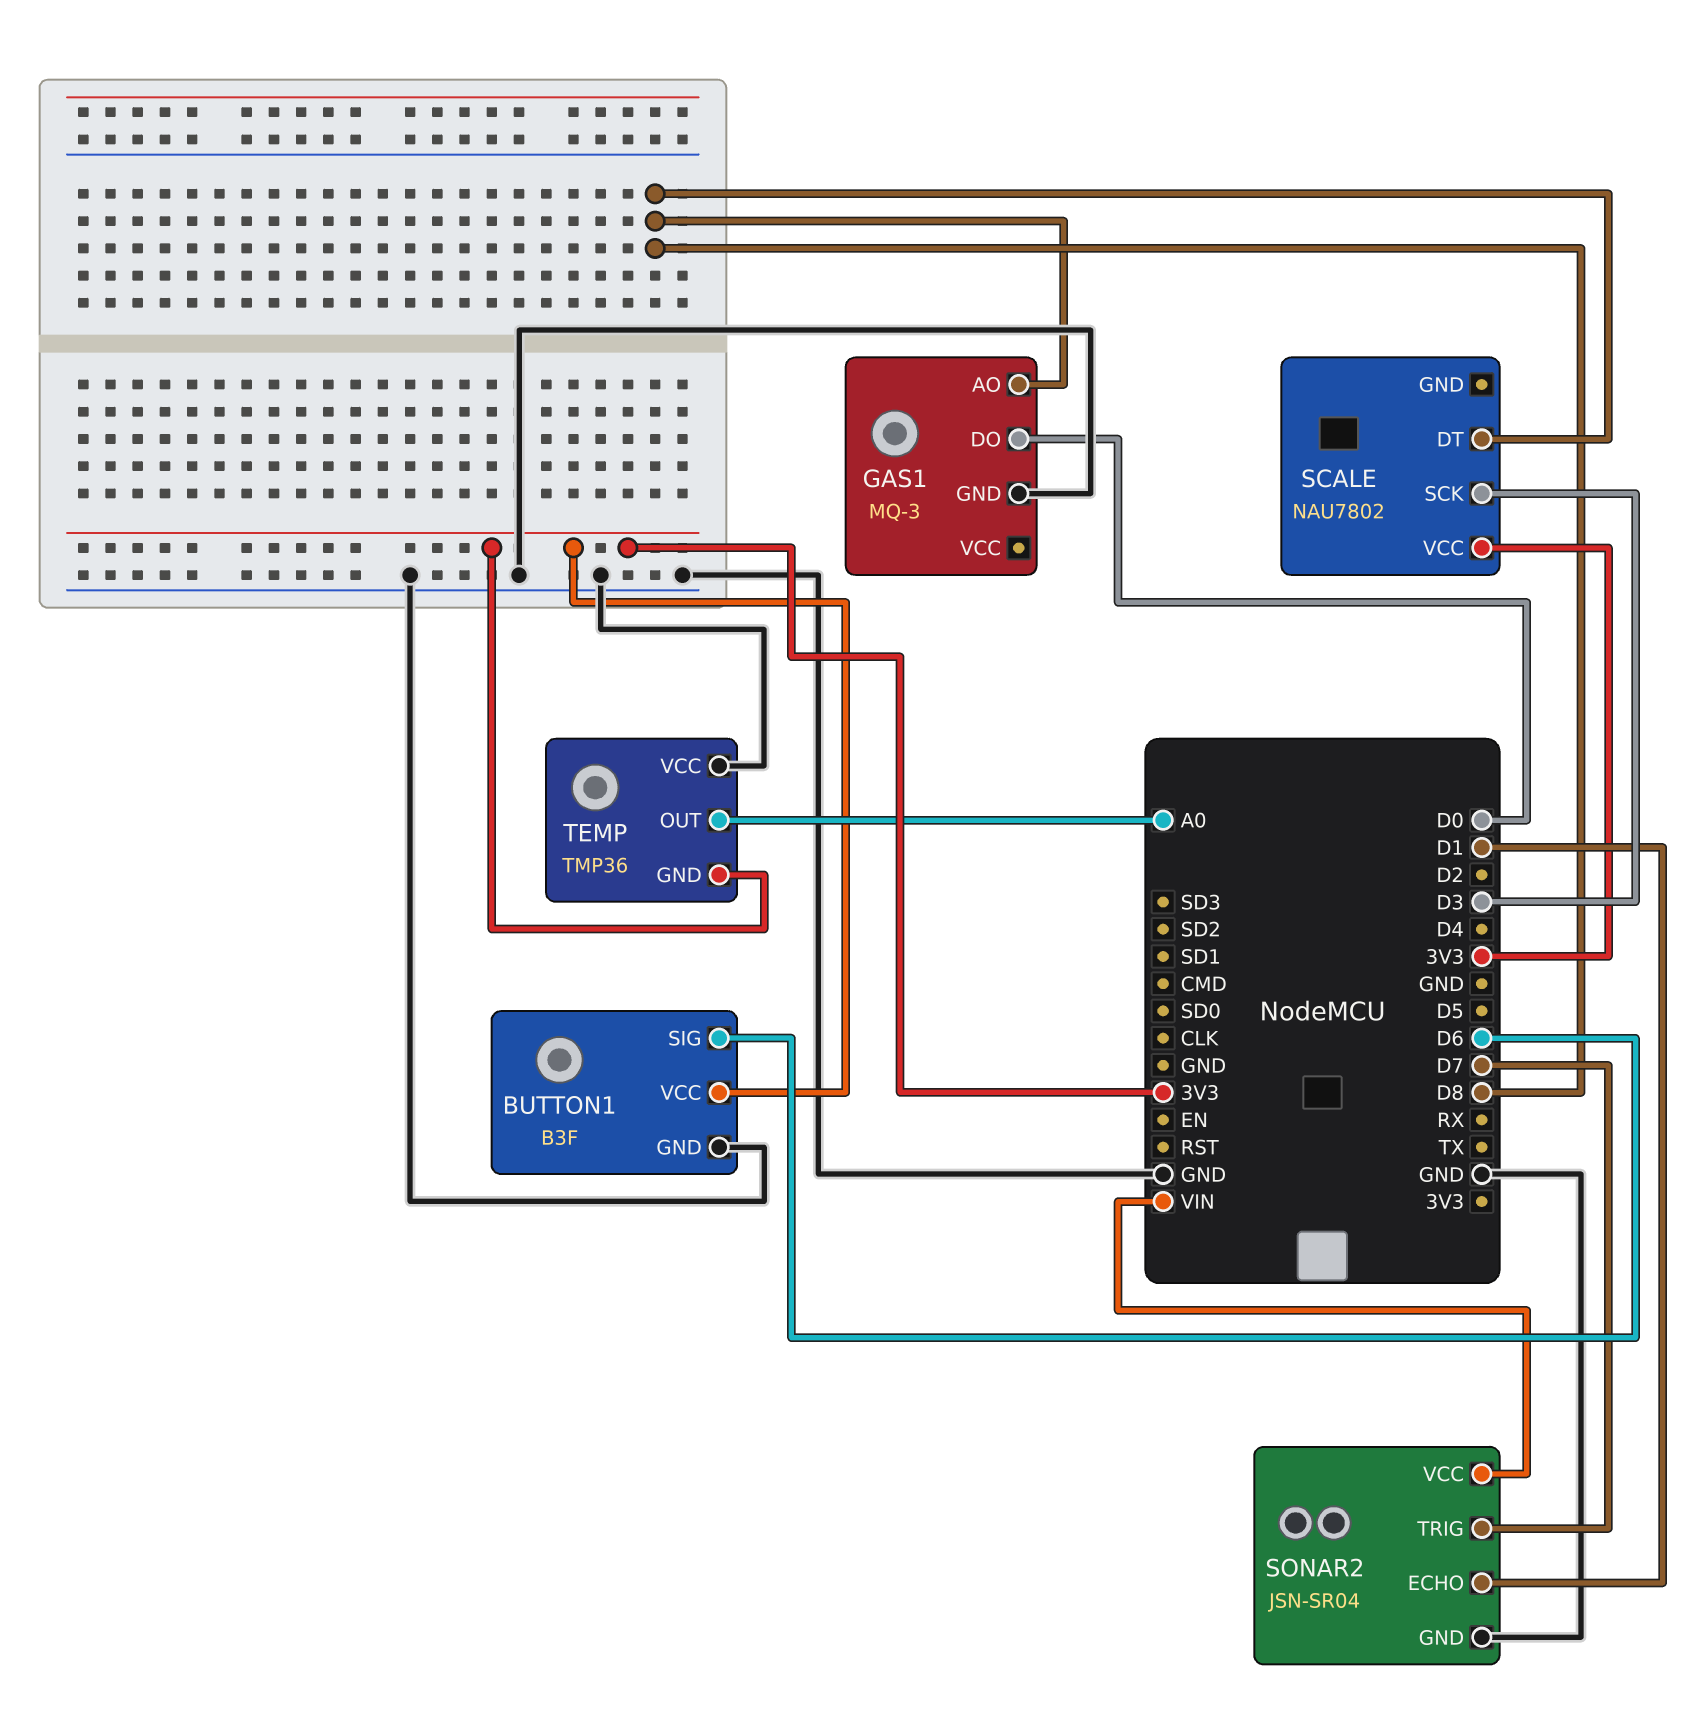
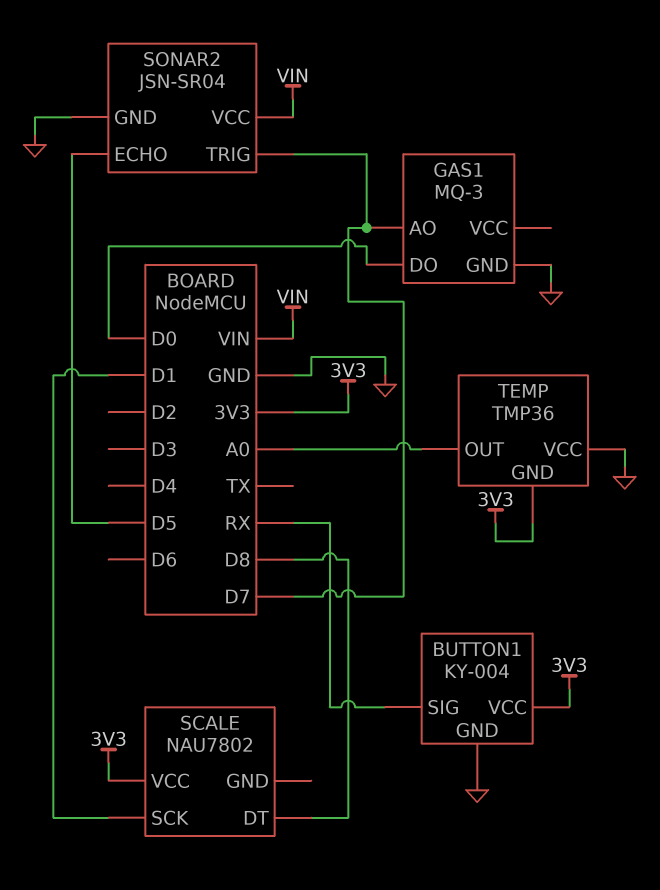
BUTTON1: B3F -> KY-004
BUTTON1 pin SIG: D6 -> RX
GAS1 pin AO: D8 -> D7
SCALE pin SCK: D3 -> D1
SONAR2 pin ECHO: D1 -> D5

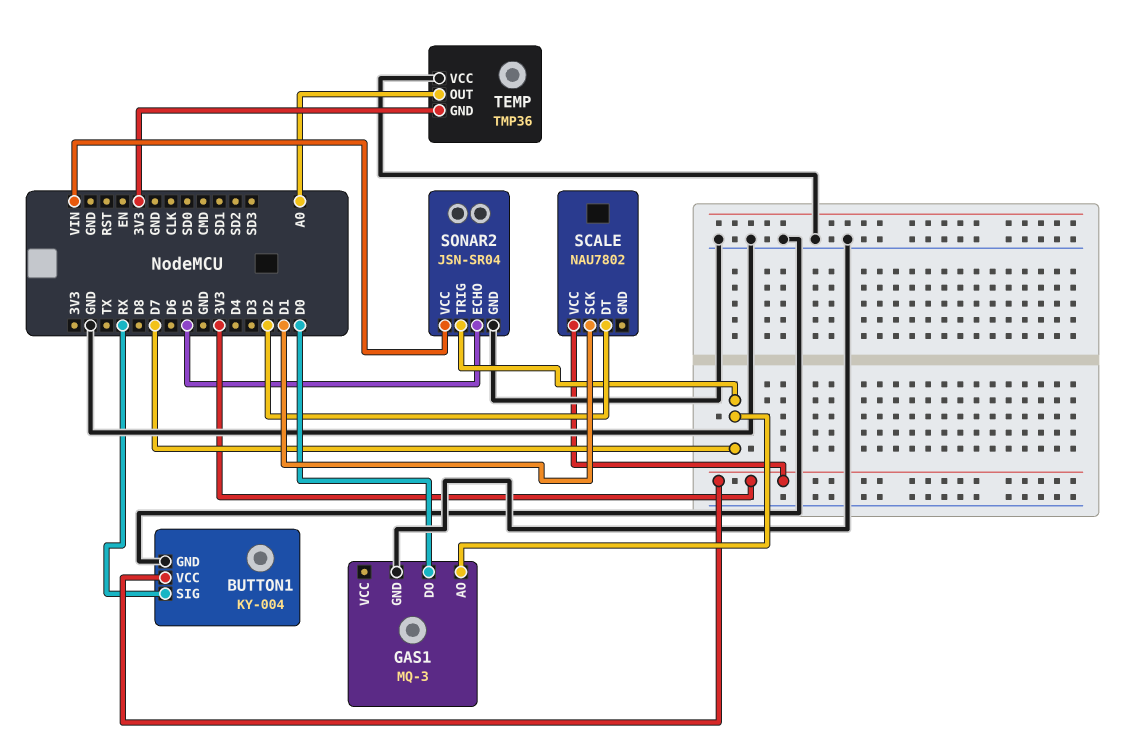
SCALE pin DT: D8 -> D2

